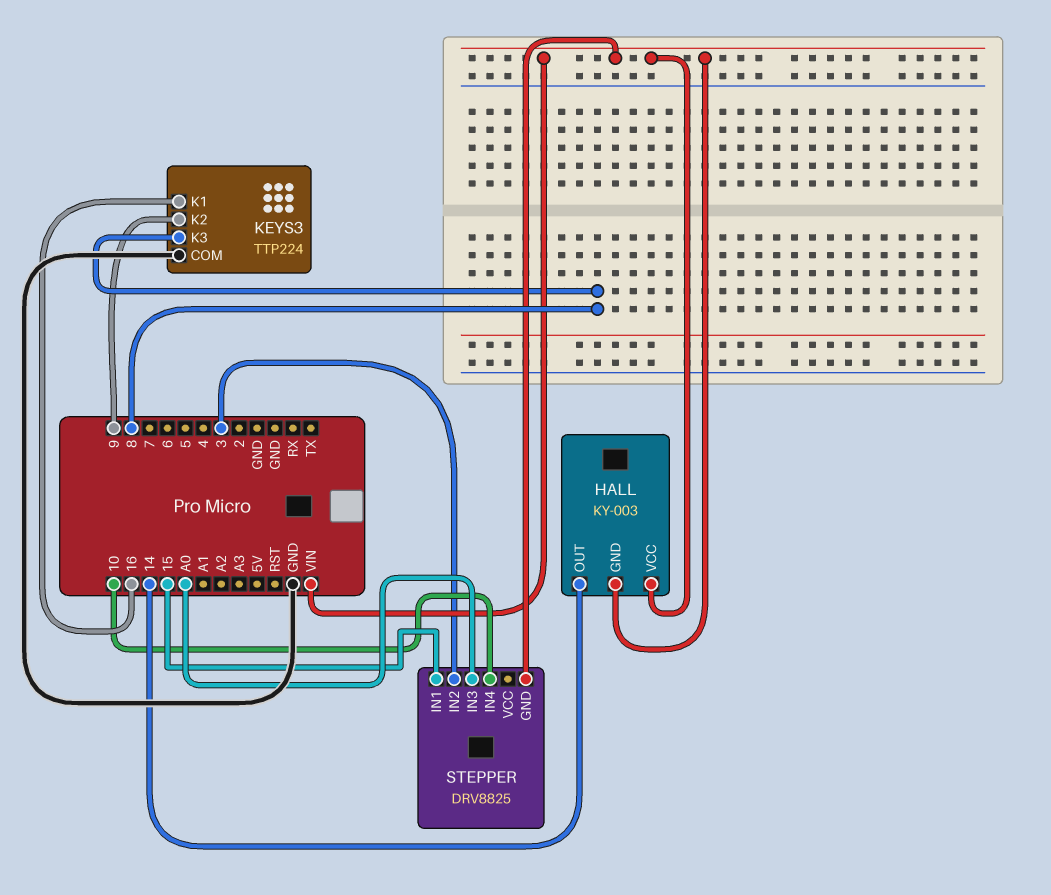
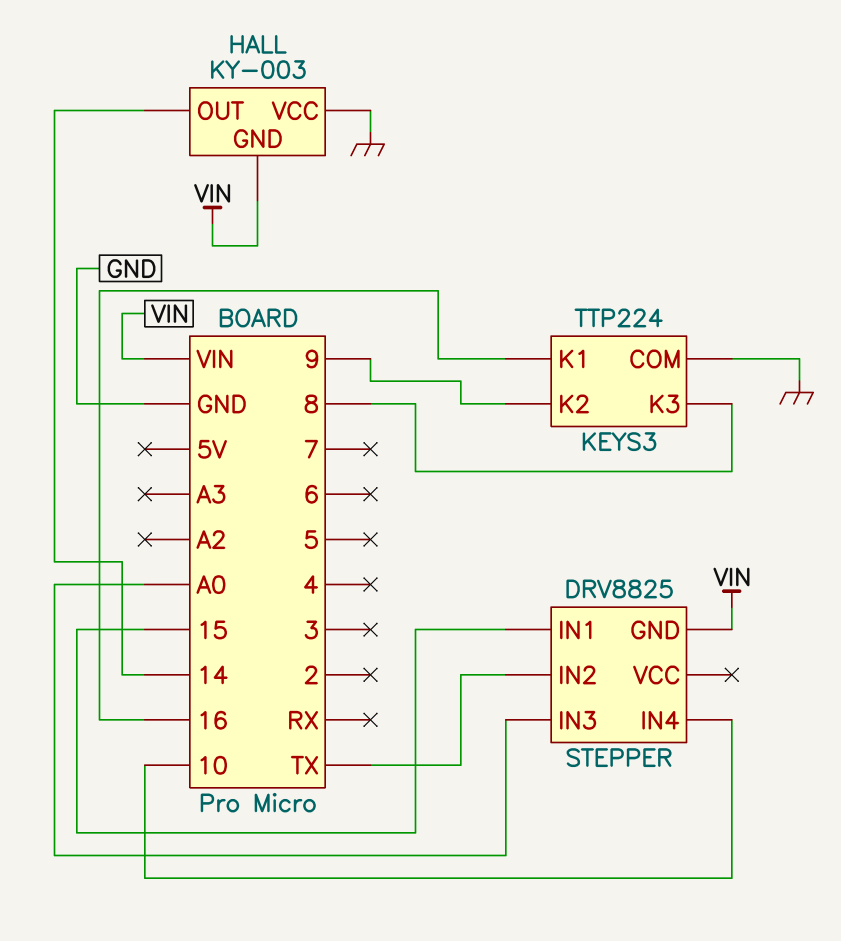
HALL pin VCC: VIN -> GND
STEPPER pin IN2: 3 -> TX

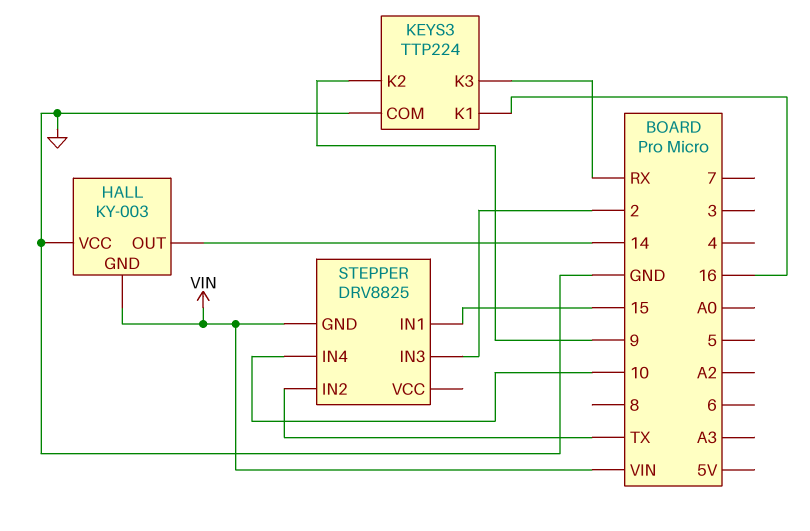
KEYS3 pin K3: 8 -> RX
STEPPER pin IN3: A0 -> 2

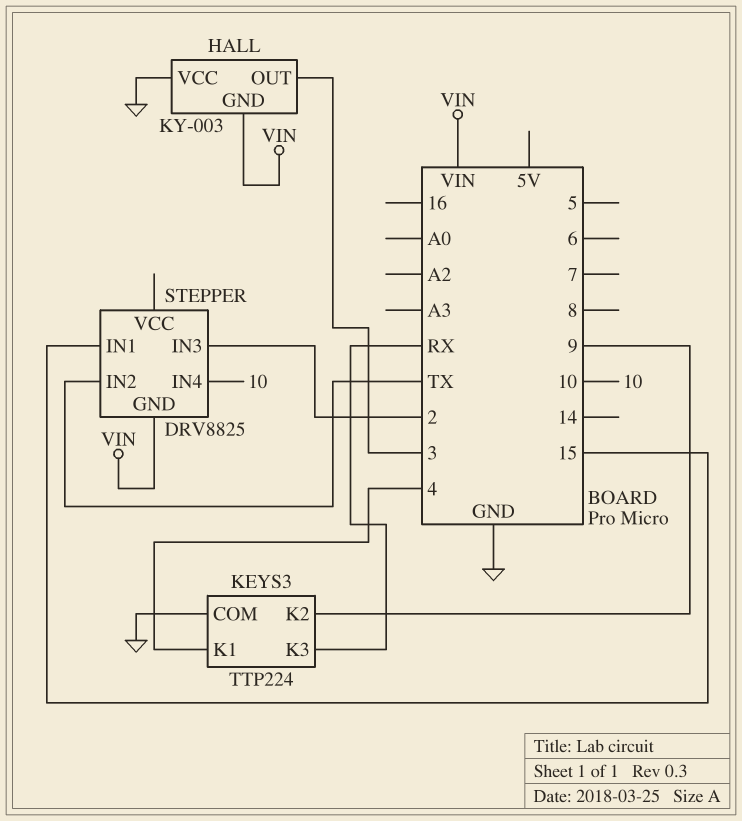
HALL pin OUT: 14 -> 3
KEYS3 pin K1: 16 -> 4

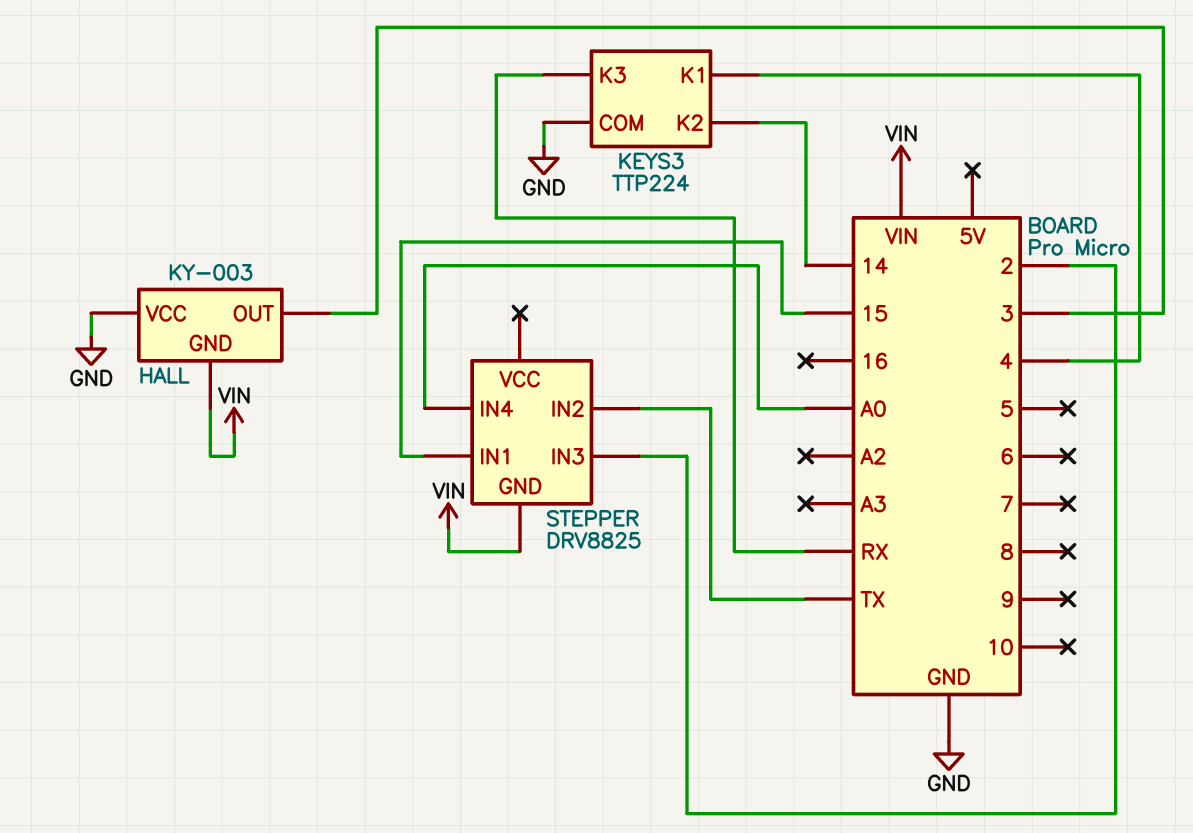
KEYS3 pin K2: 9 -> 14
STEPPER pin IN4: 10 -> A0

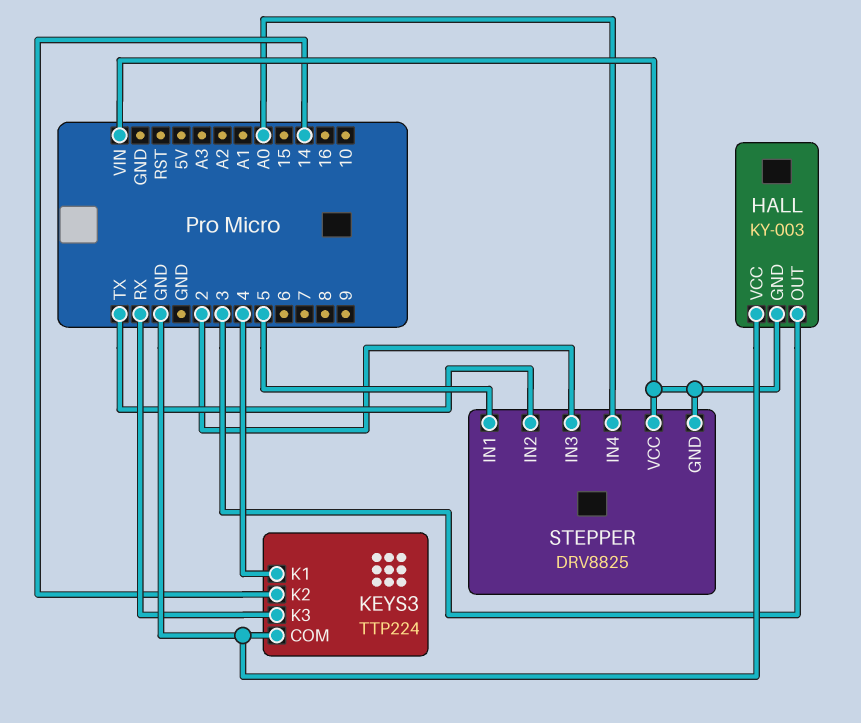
STEPPER pin IN1: 15 -> 5
STEPPER pin VCC: none -> VIN

